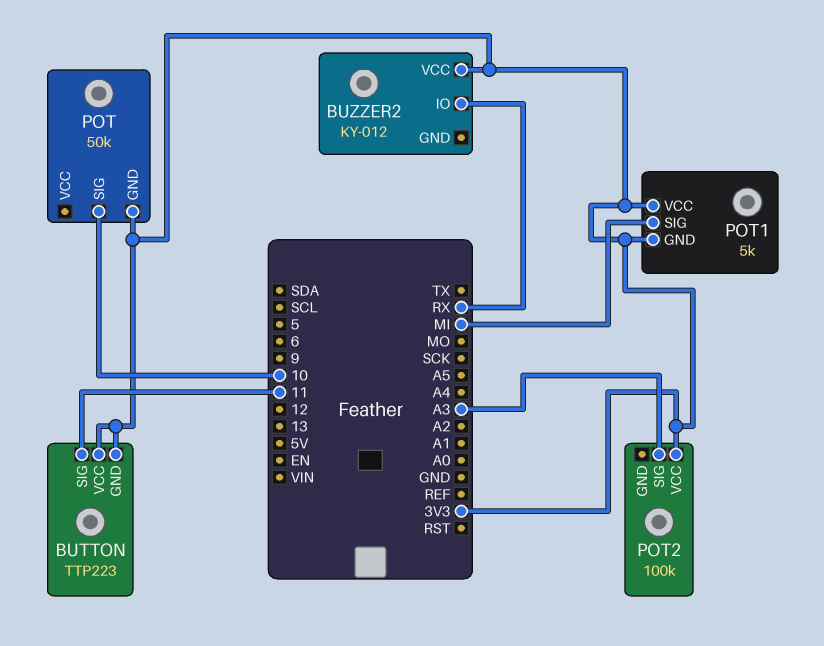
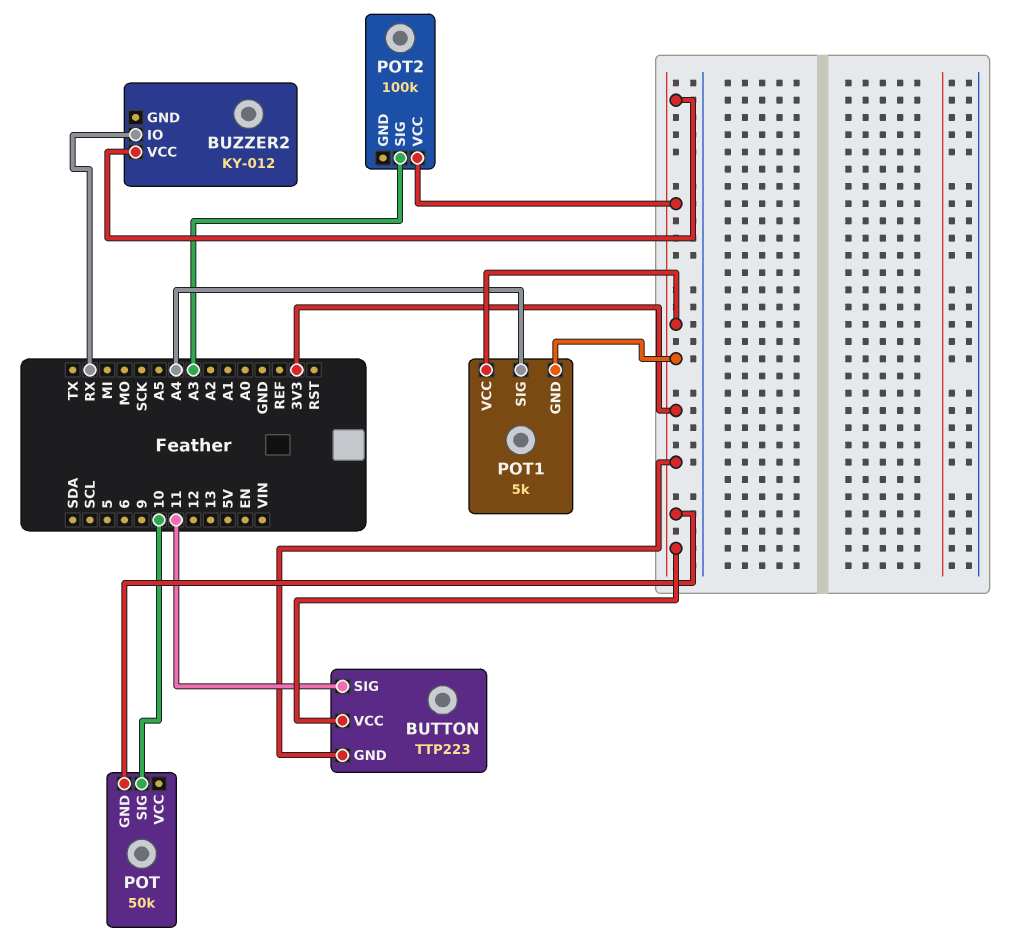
POT1 pin SIG: MI -> A4

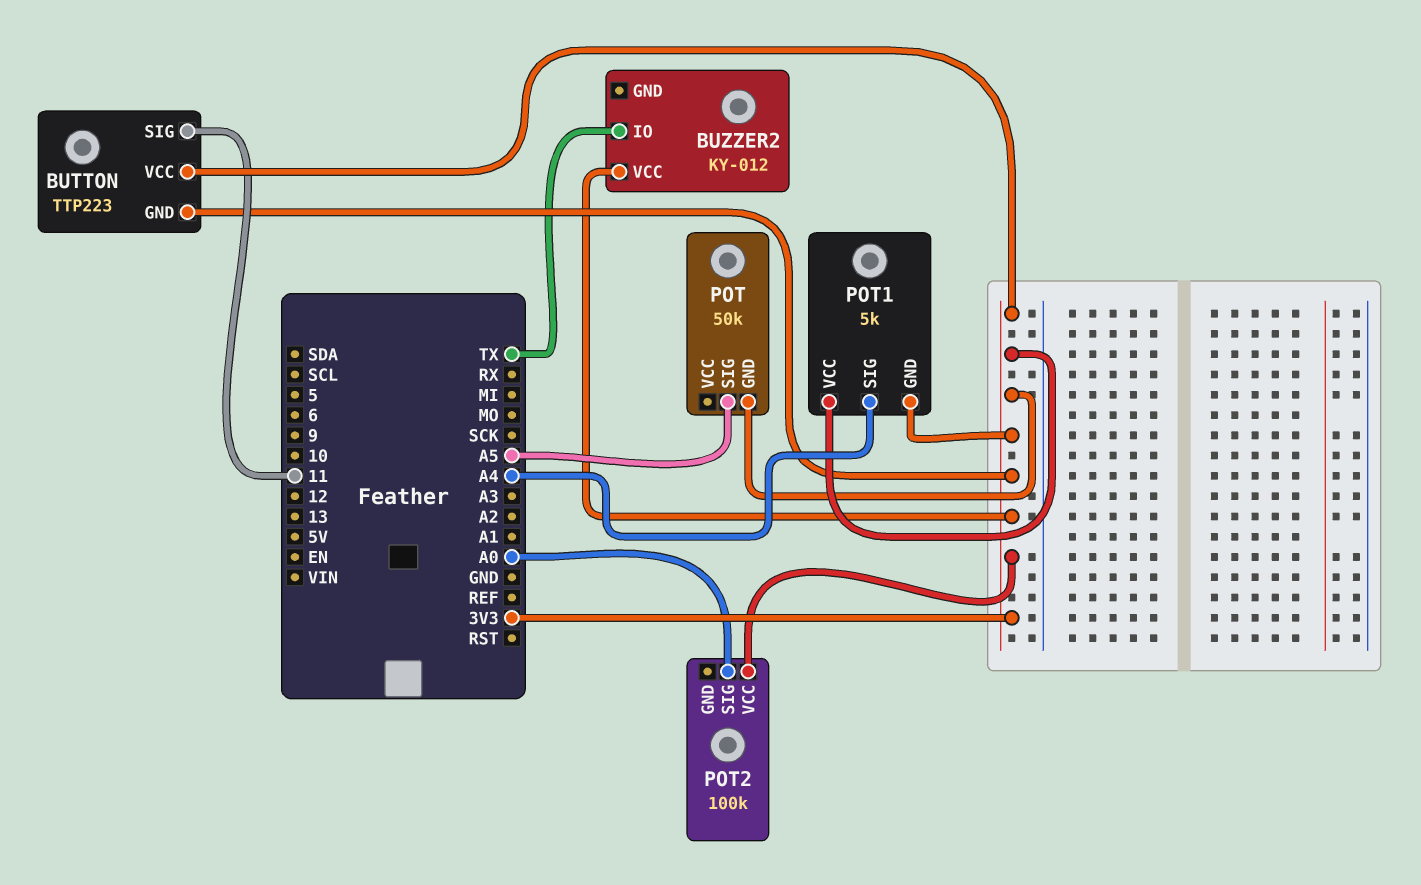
BUZZER2 pin IO: RX -> TX
POT pin SIG: 10 -> A5
POT2 pin SIG: A3 -> A0

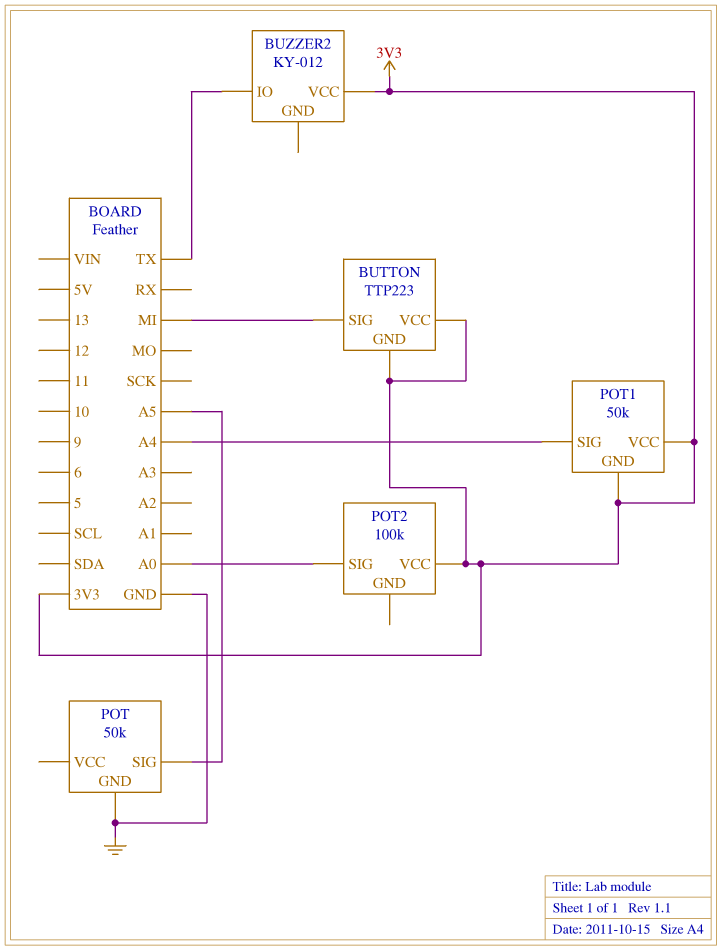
BUTTON pin SIG: 11 -> MI
POT pin GND: 3V3 -> GND
POT1: 5k -> 50k

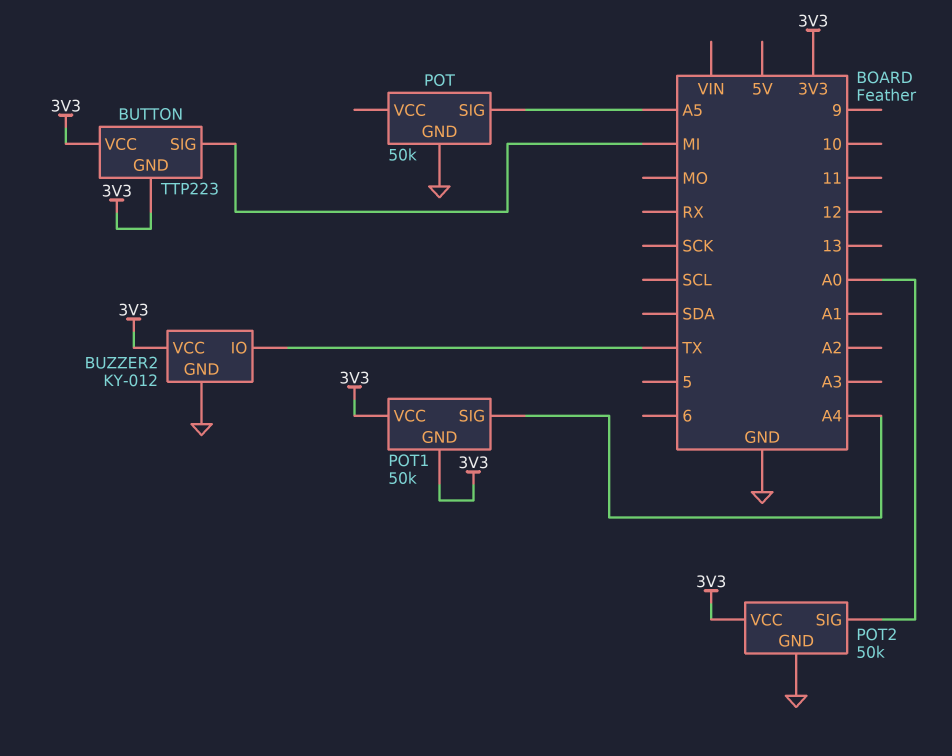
BUZZER2 pin GND: none -> GND
POT2: 100k -> 50k
POT2 pin GND: none -> GND

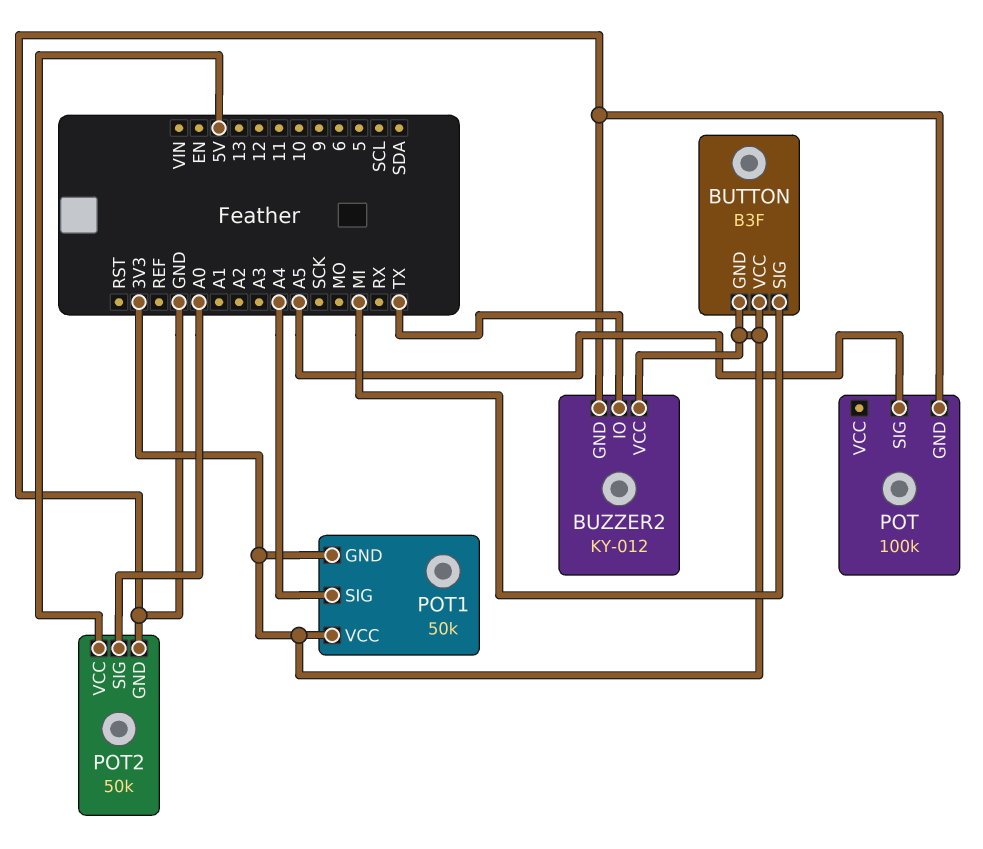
BUTTON: TTP223 -> B3F
POT: 50k -> 100k
POT2 pin VCC: 3V3 -> 5V

